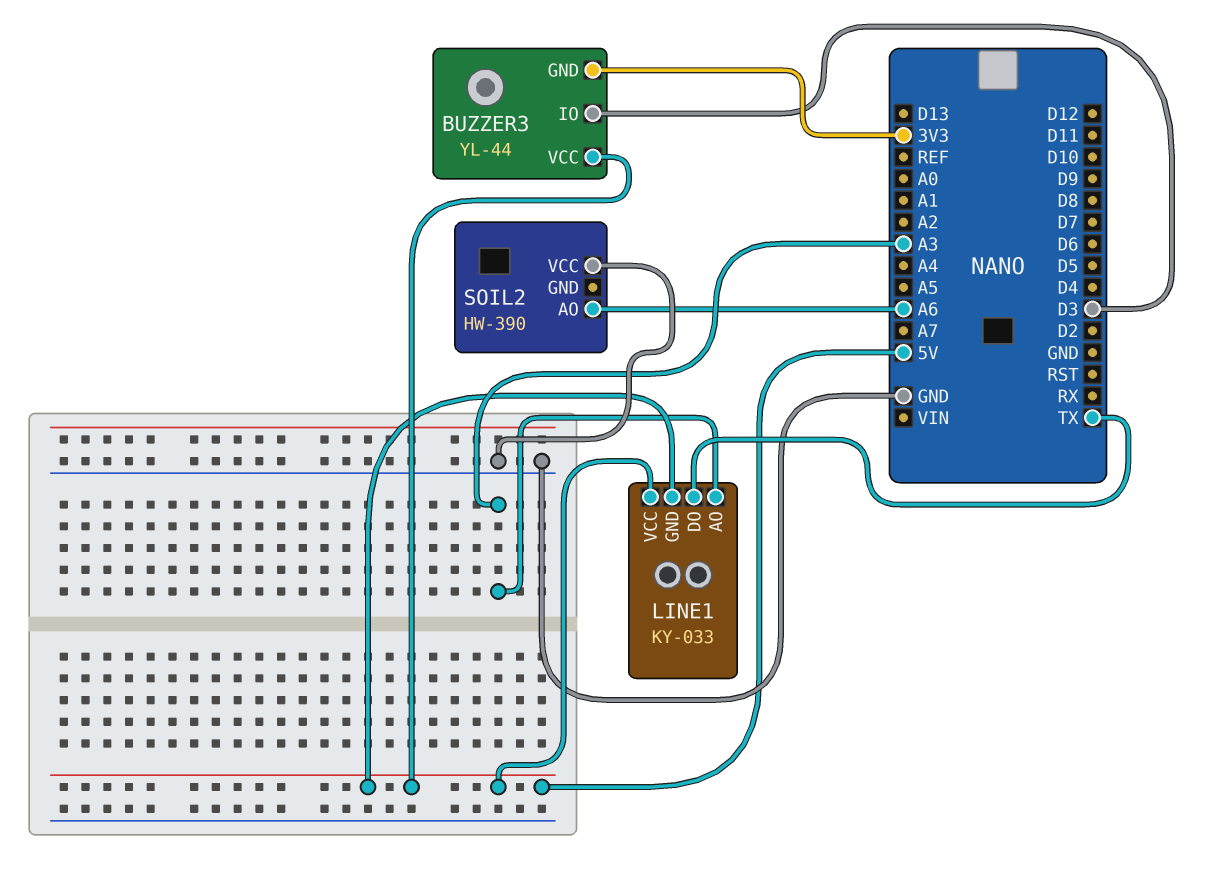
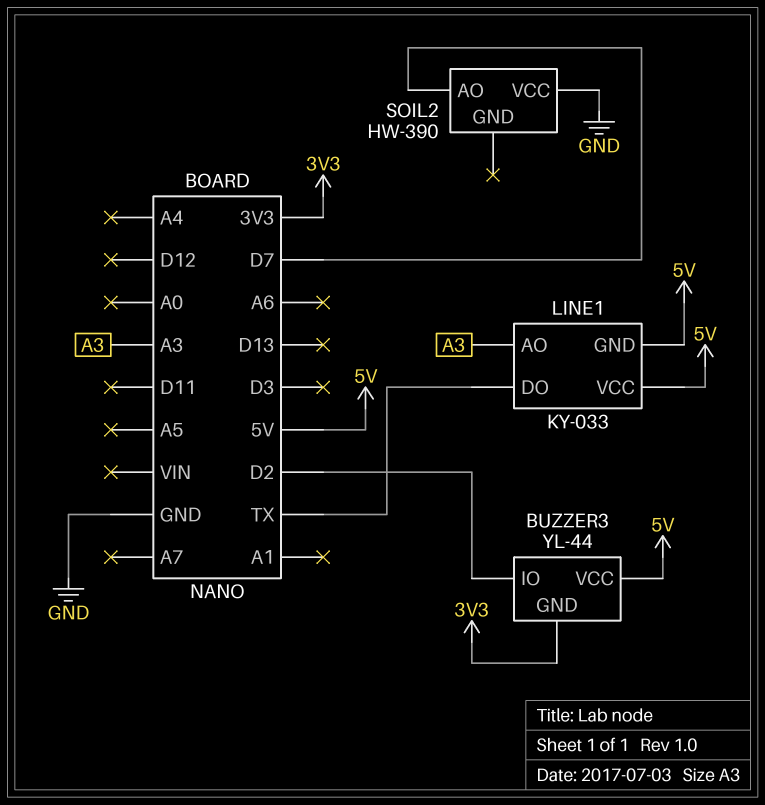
BUZZER3 pin IO: D3 -> D2
SOIL2 pin AO: A6 -> D7

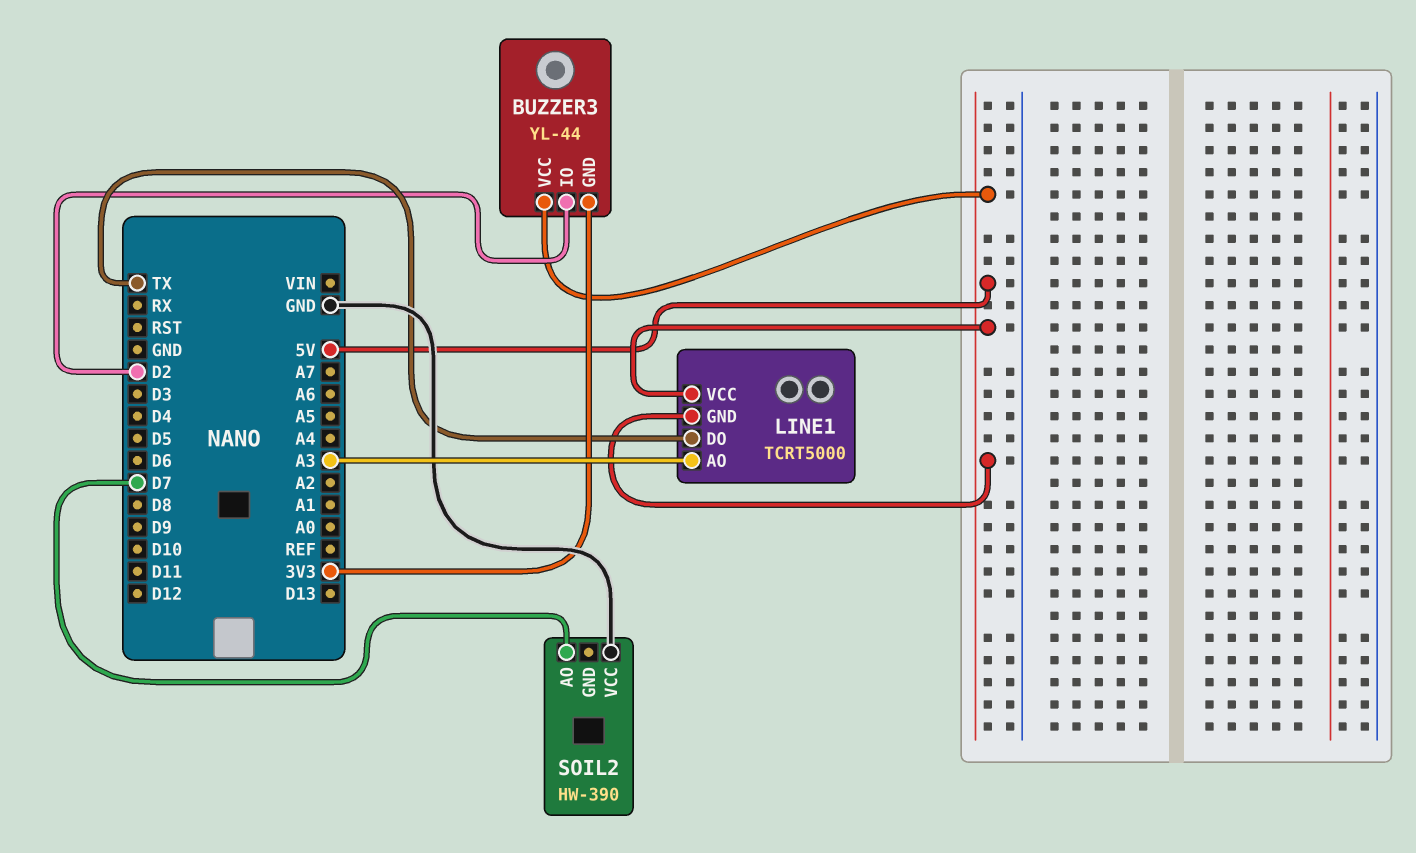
LINE1: KY-033 -> TCRT5000

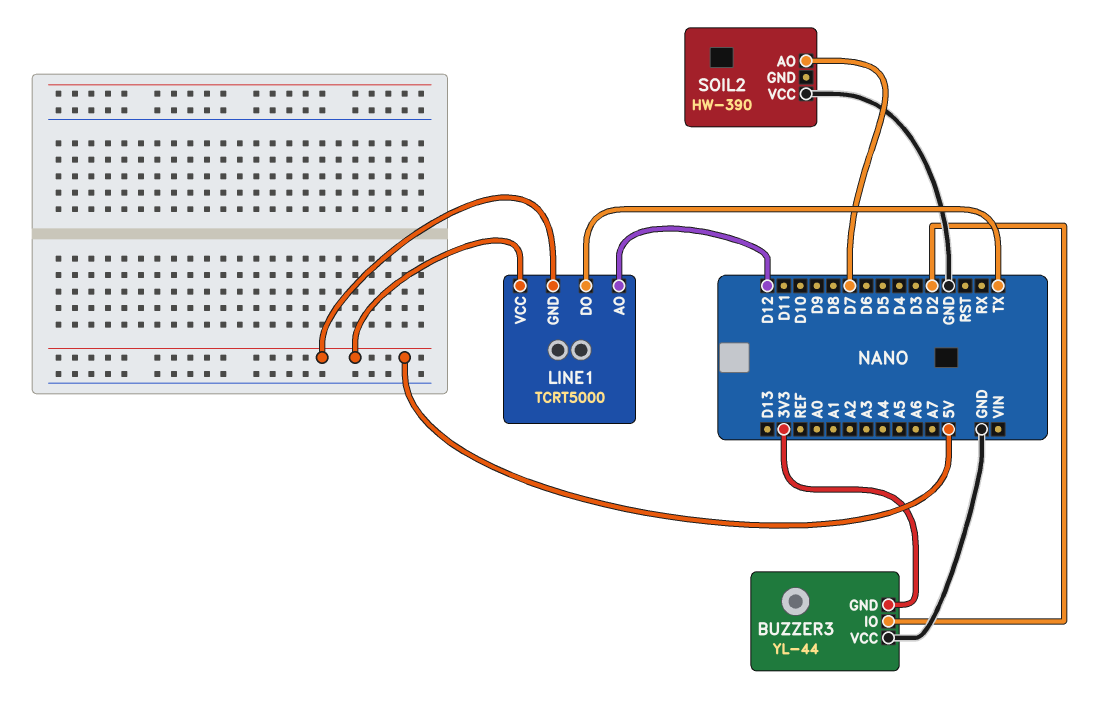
BUZZER3 pin VCC: 5V -> GND
LINE1 pin AO: A3 -> D12

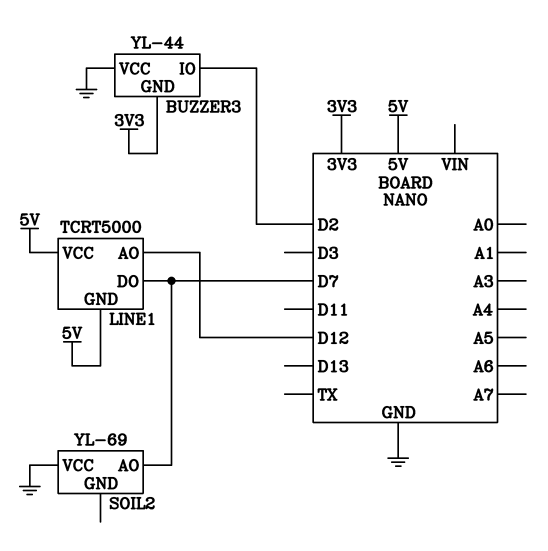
LINE1 pin DO: TX -> D7
SOIL2: HW-390 -> YL-69

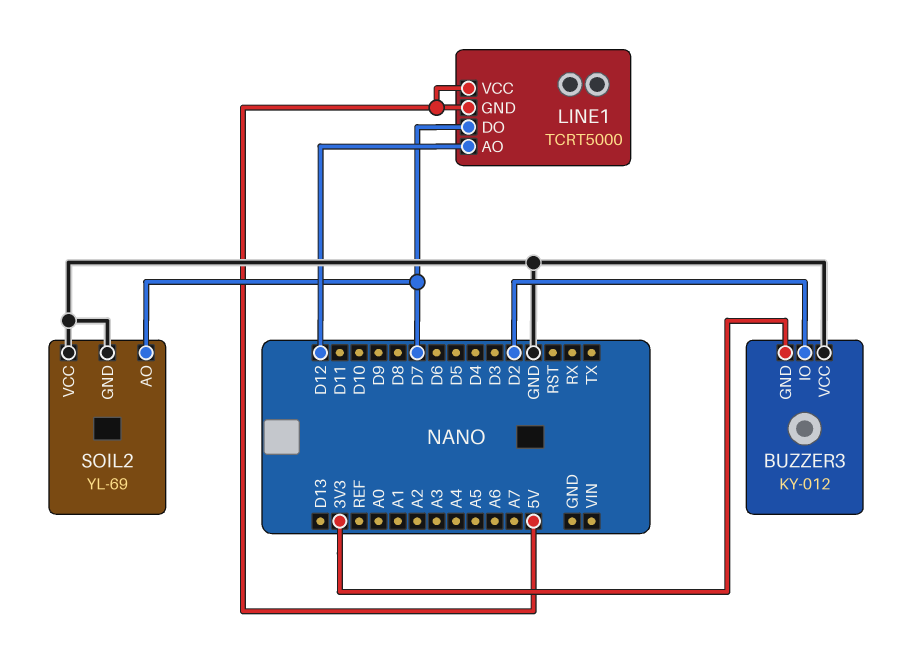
BUZZER3: YL-44 -> KY-012
SOIL2 pin GND: none -> GND

